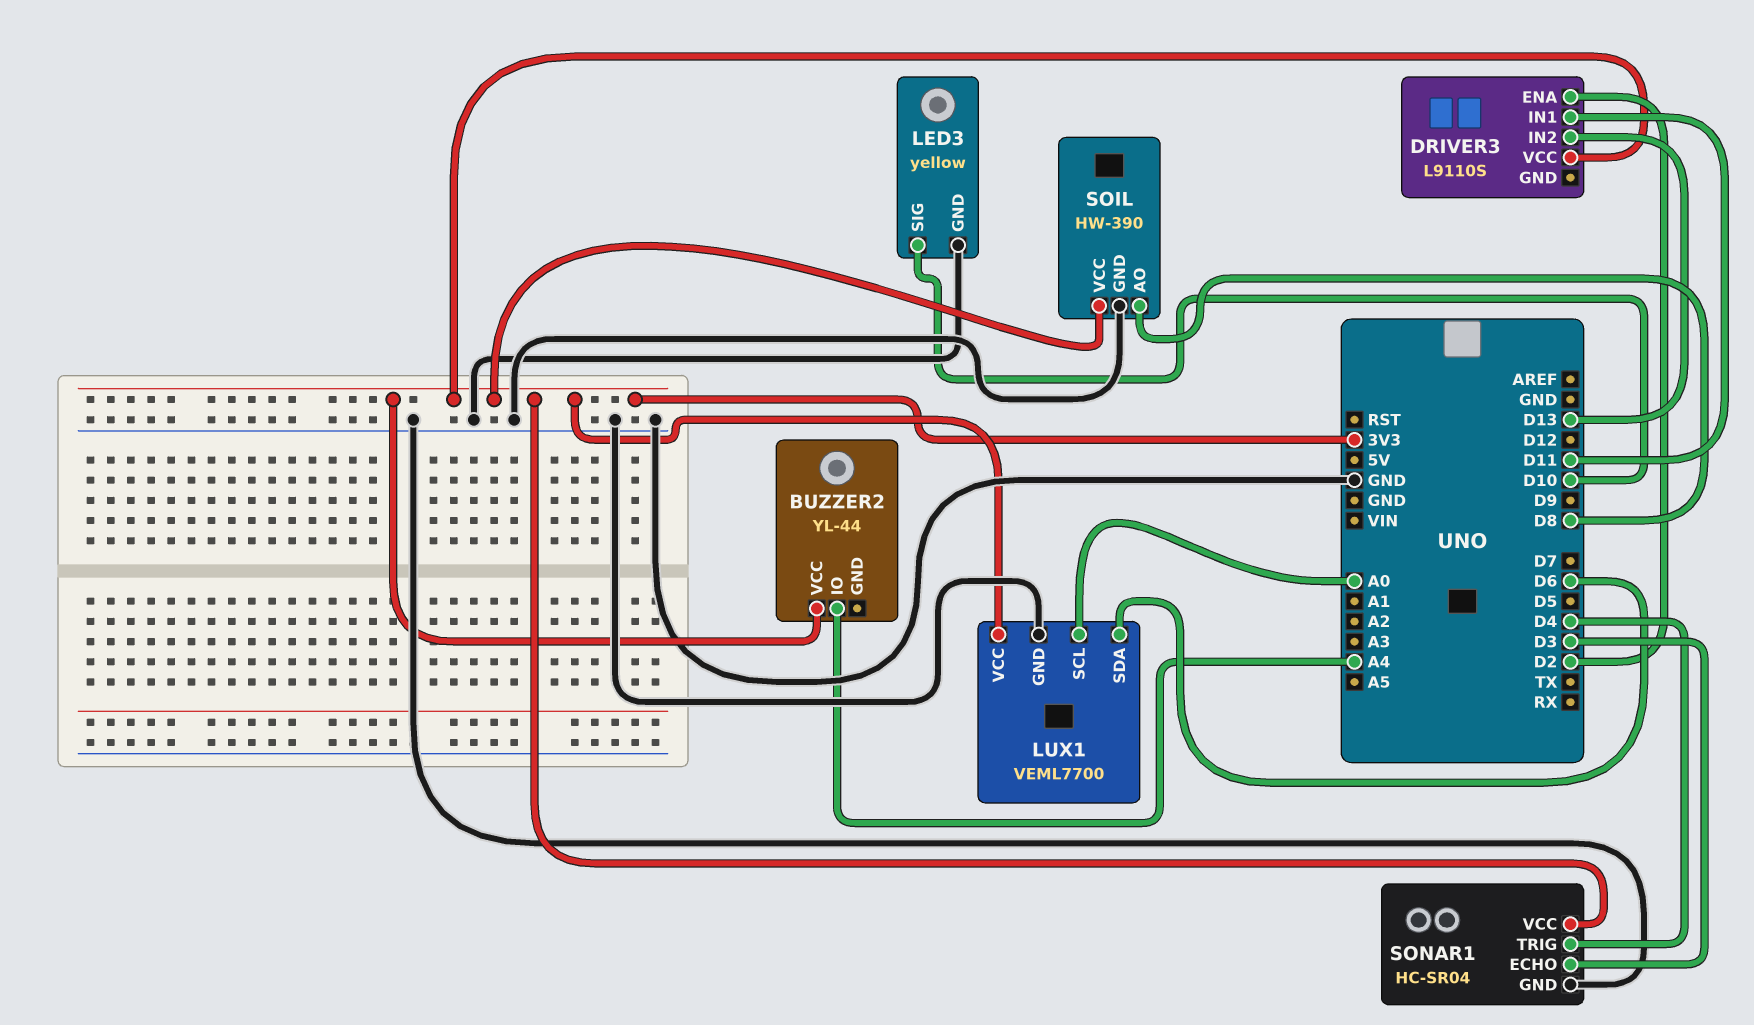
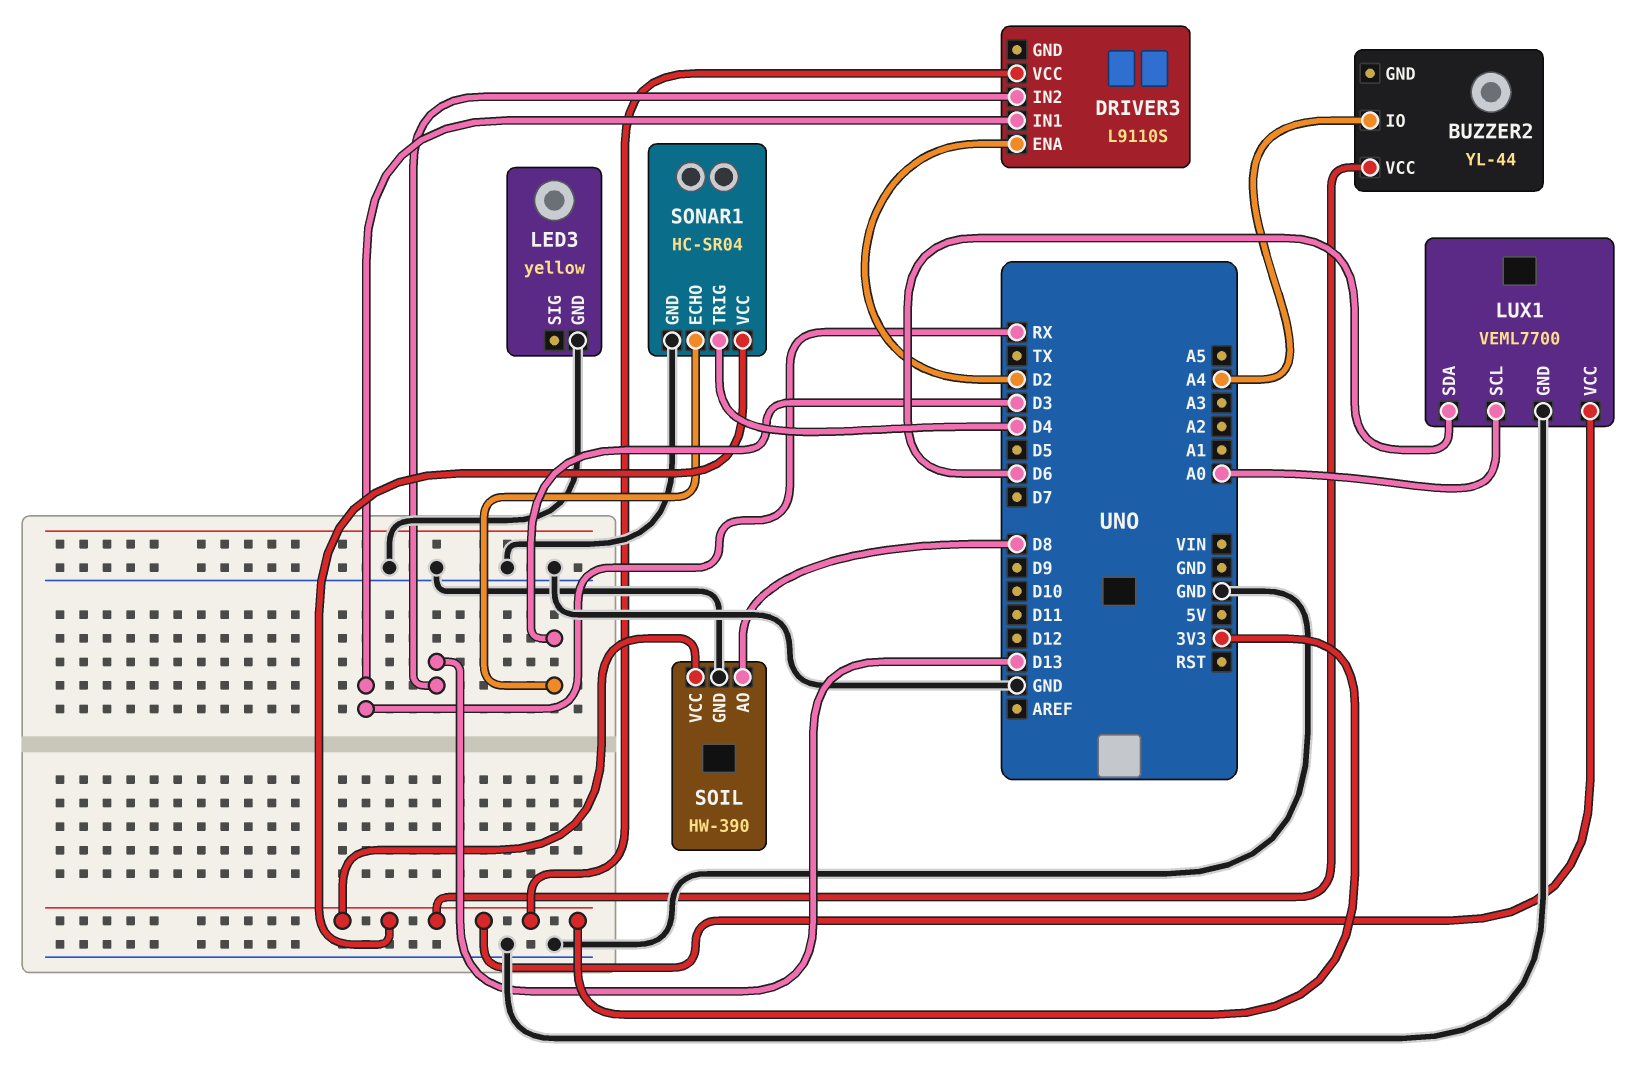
DRIVER3 pin IN1: D11 -> RX
LED3 pin SIG: D10 -> none

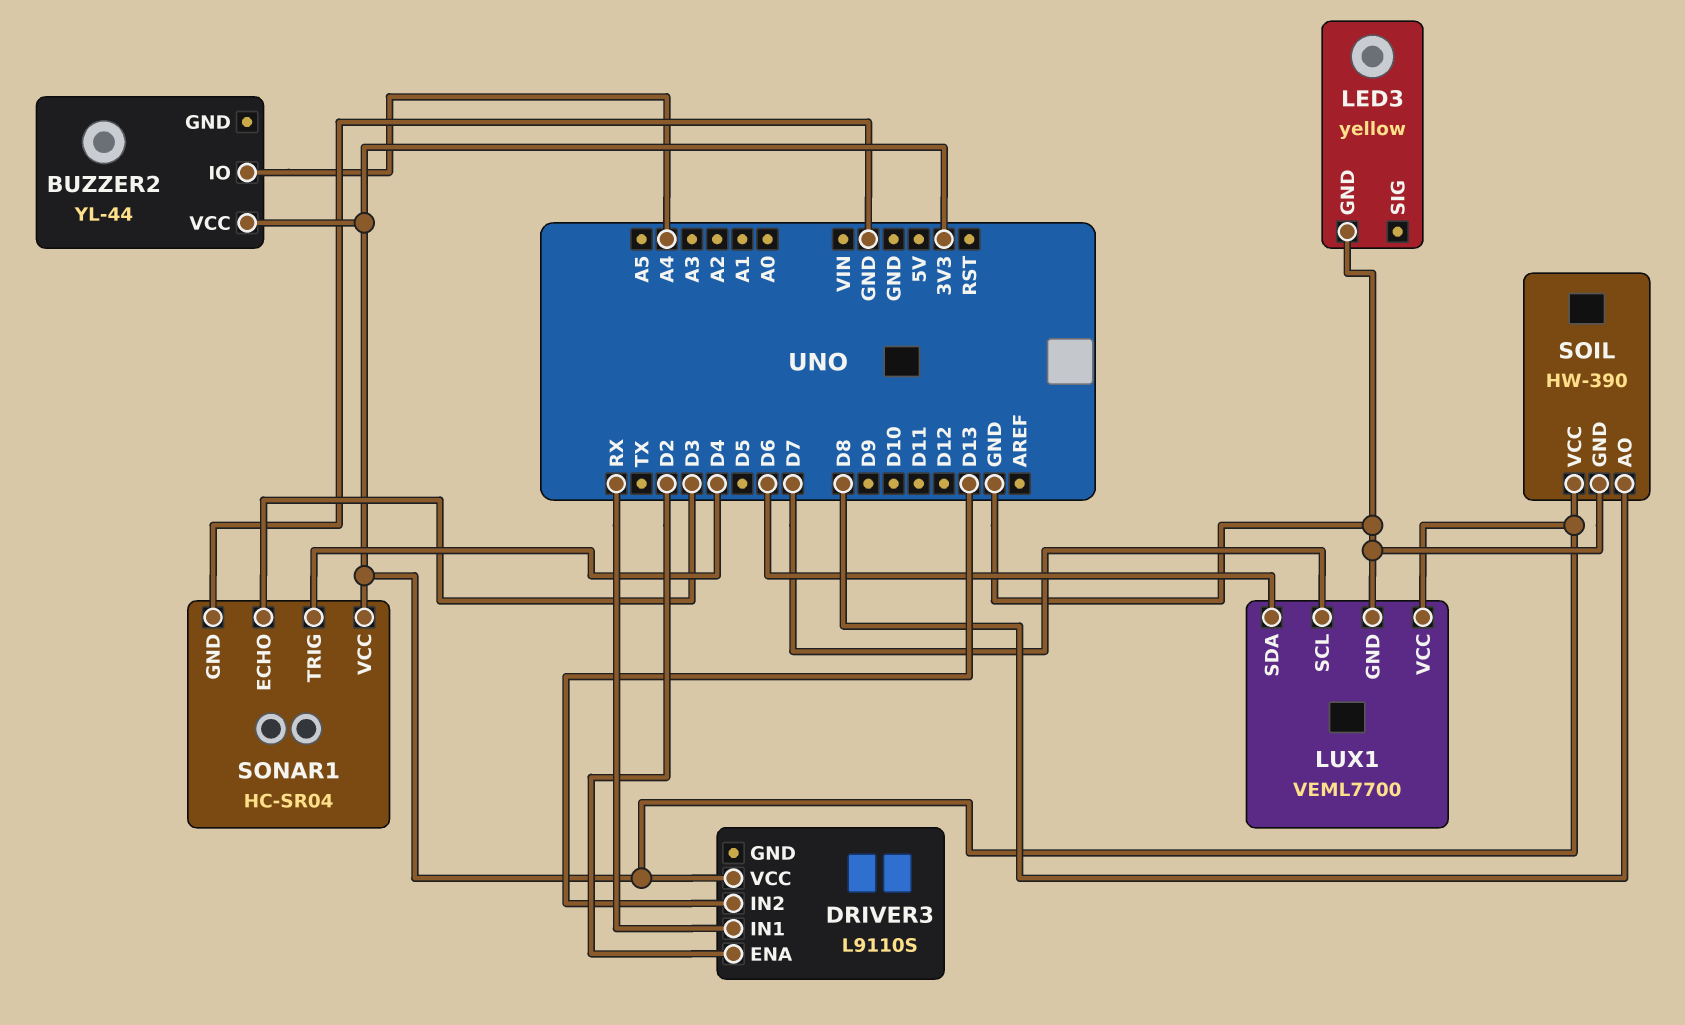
LUX1 pin SCL: A0 -> D7

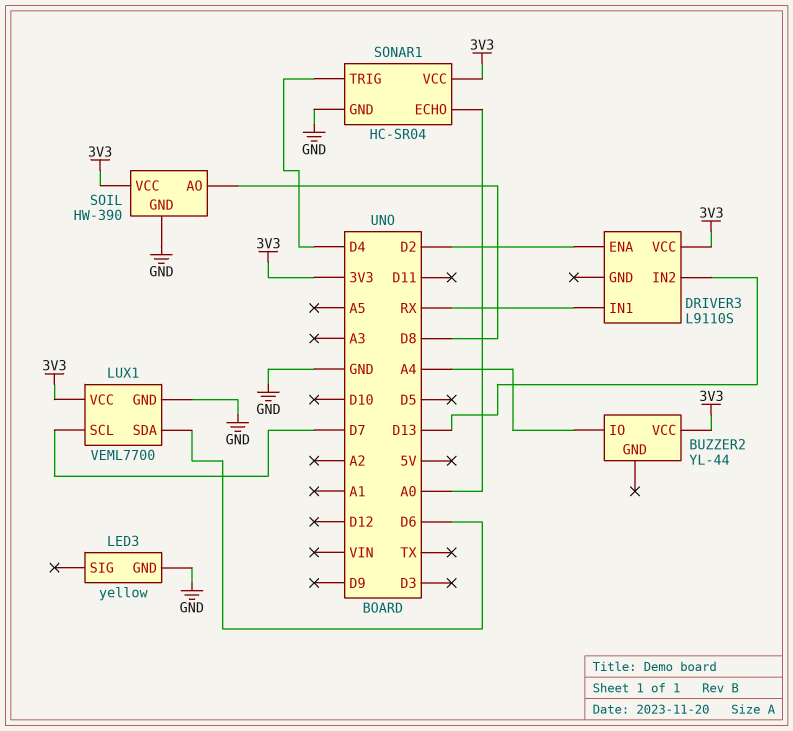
SONAR1 pin ECHO: D3 -> A0

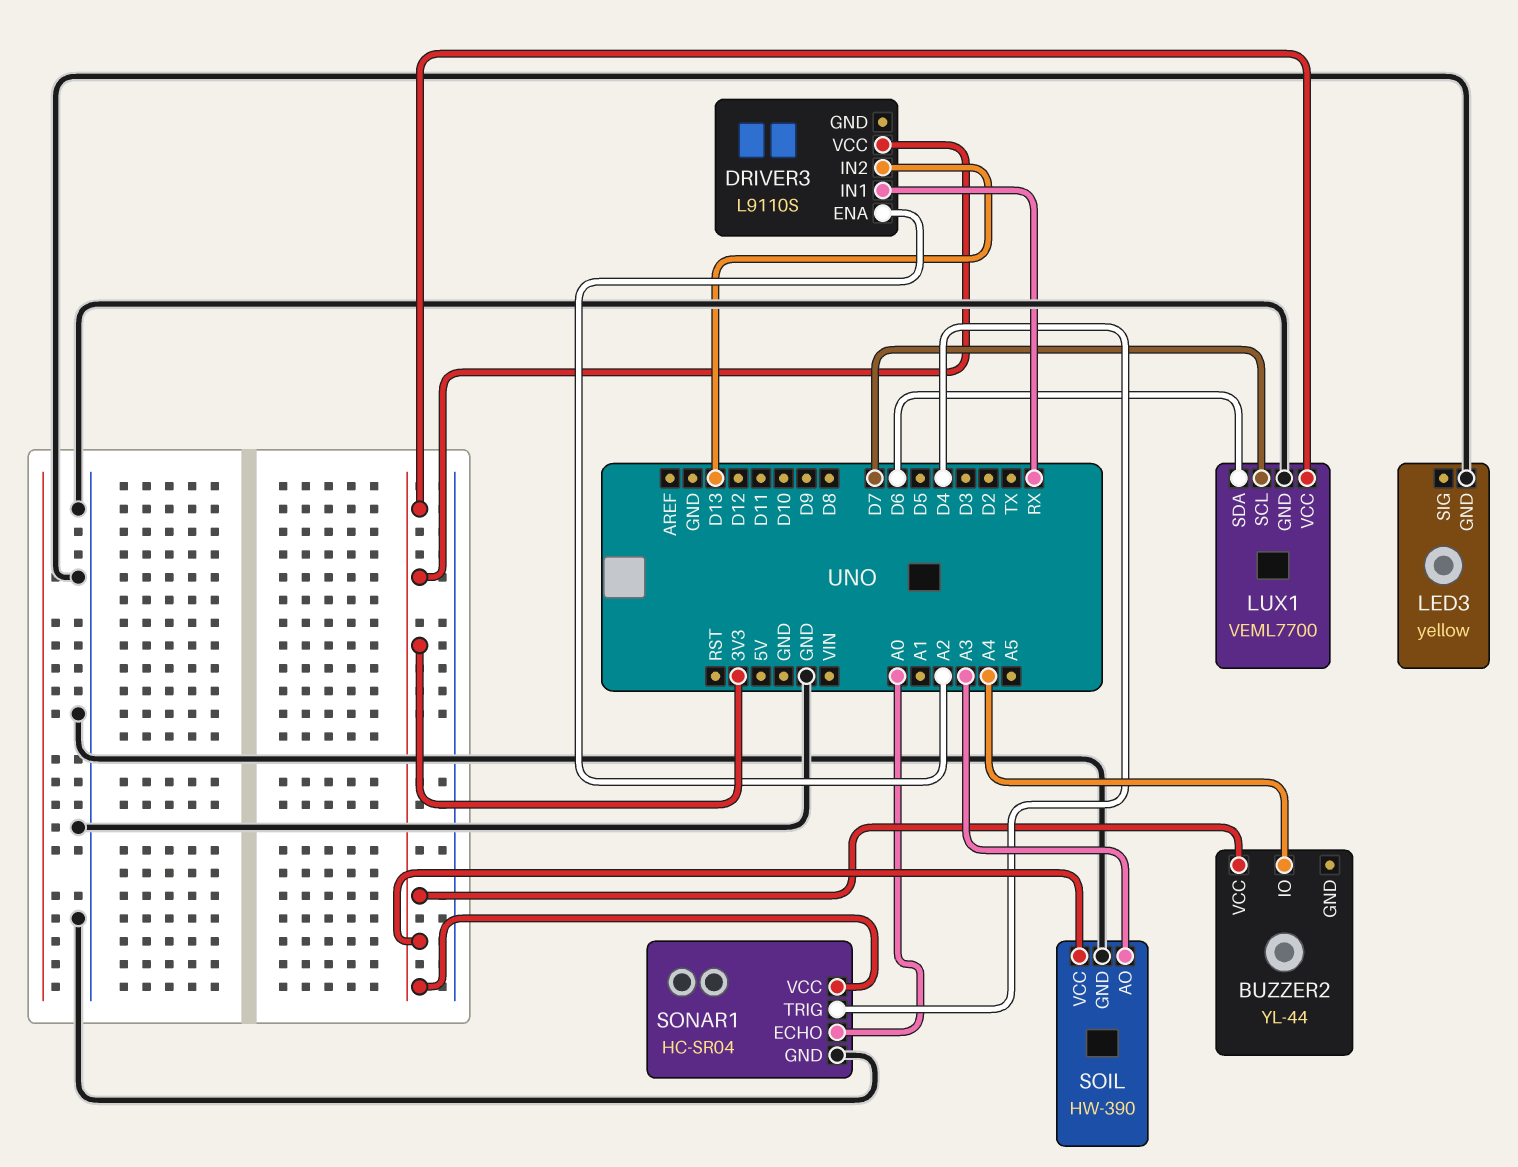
DRIVER3 pin ENA: D2 -> A2
SOIL pin AO: D8 -> A3

